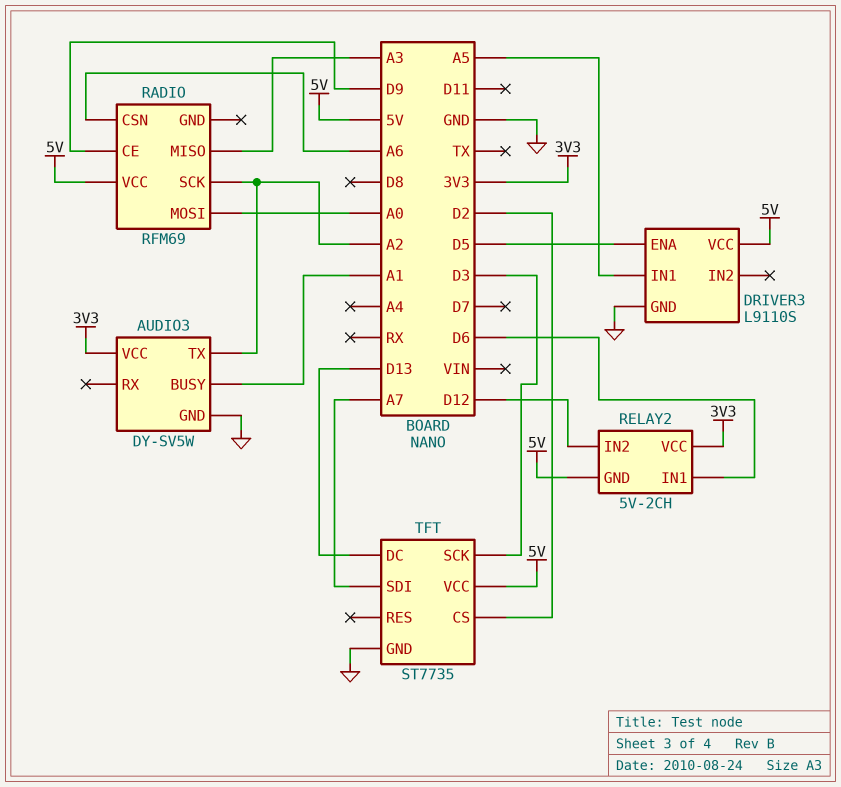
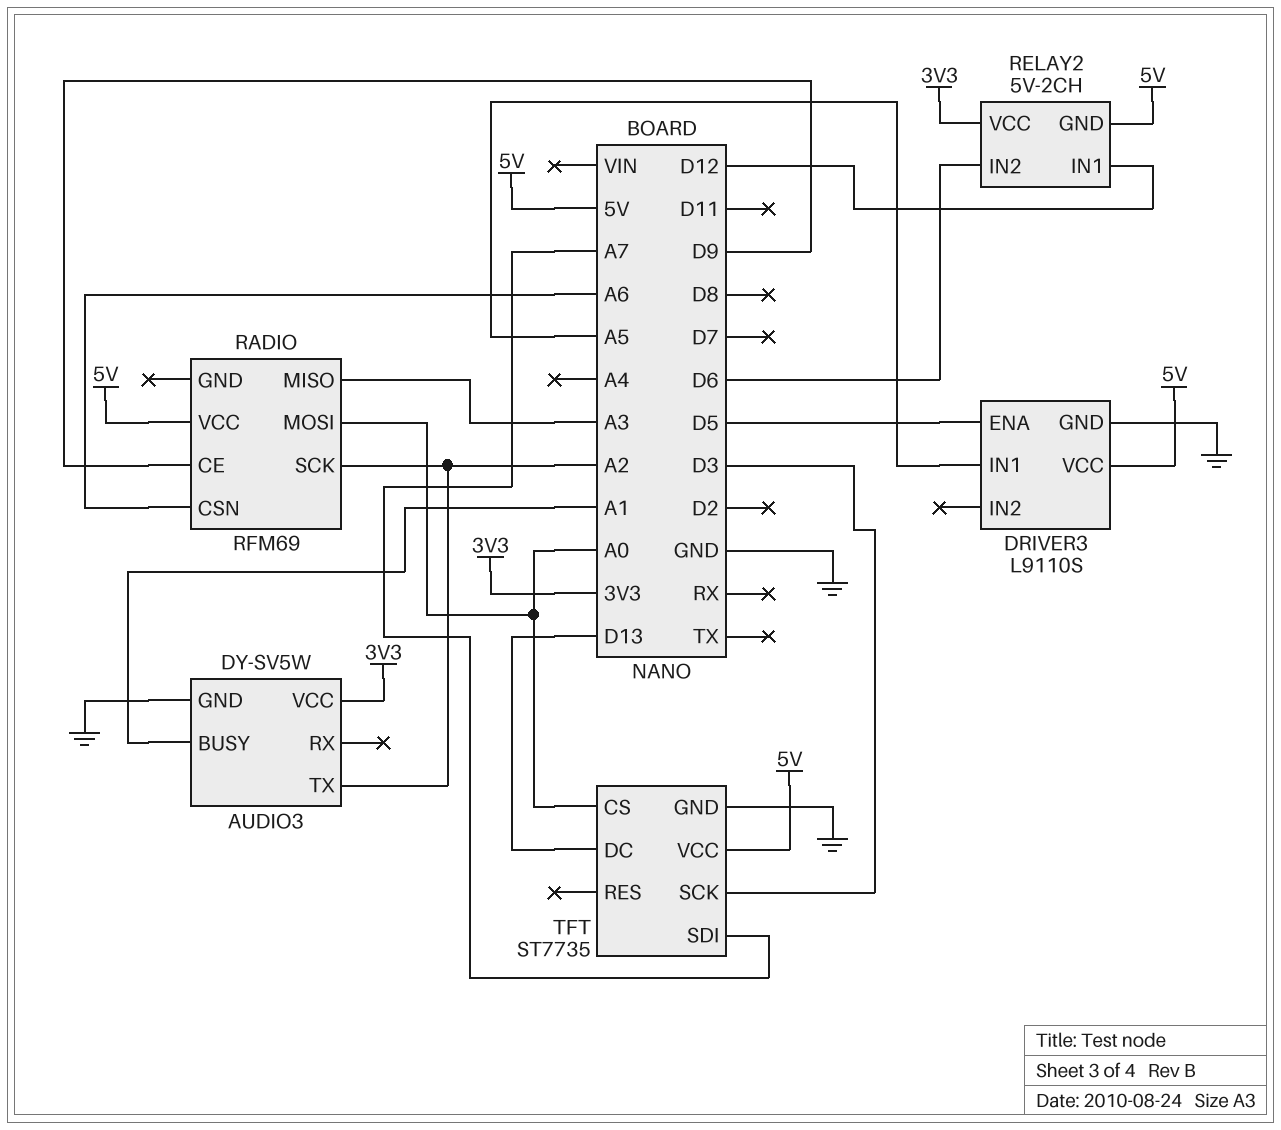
RELAY2 pin IN1: D6 -> D12
RELAY2 pin IN2: D12 -> D6
TFT pin CS: D2 -> A0

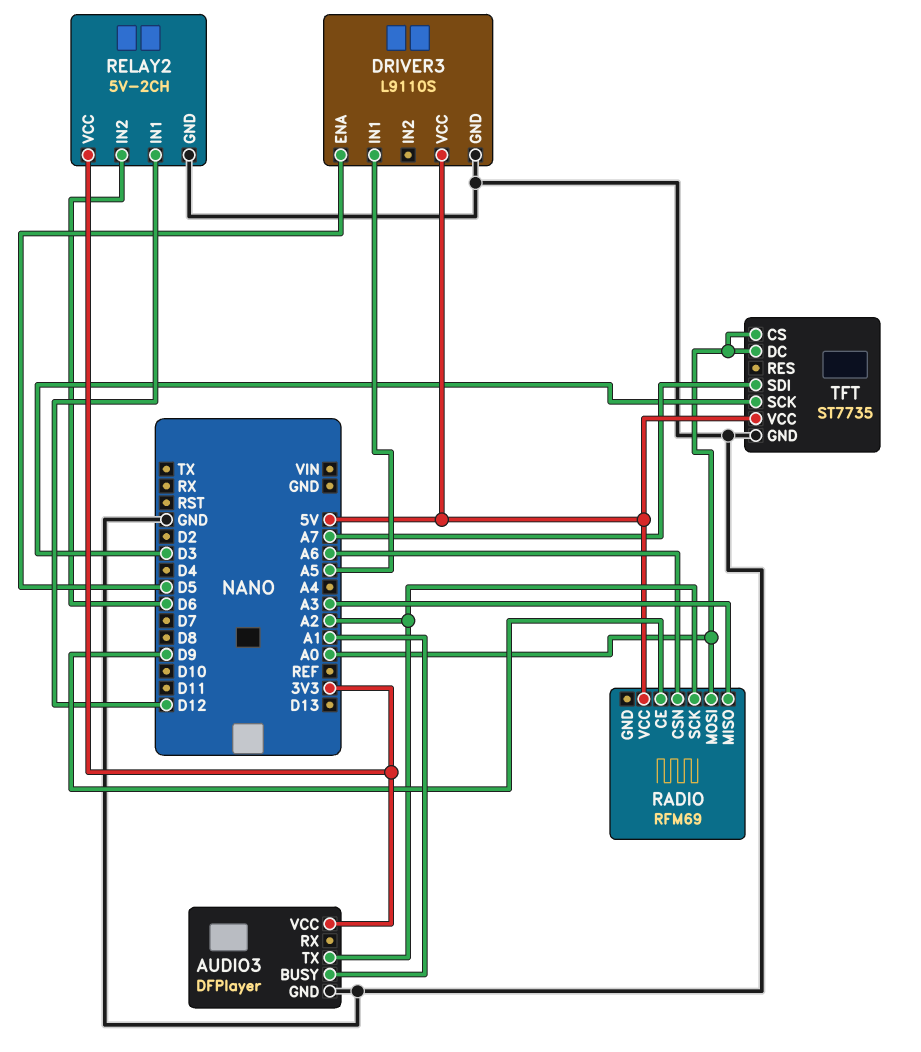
AUDIO3: DY-SV5W -> DFPlayer
RELAY2 pin GND: 5V -> GND
TFT pin DC: D13 -> A0

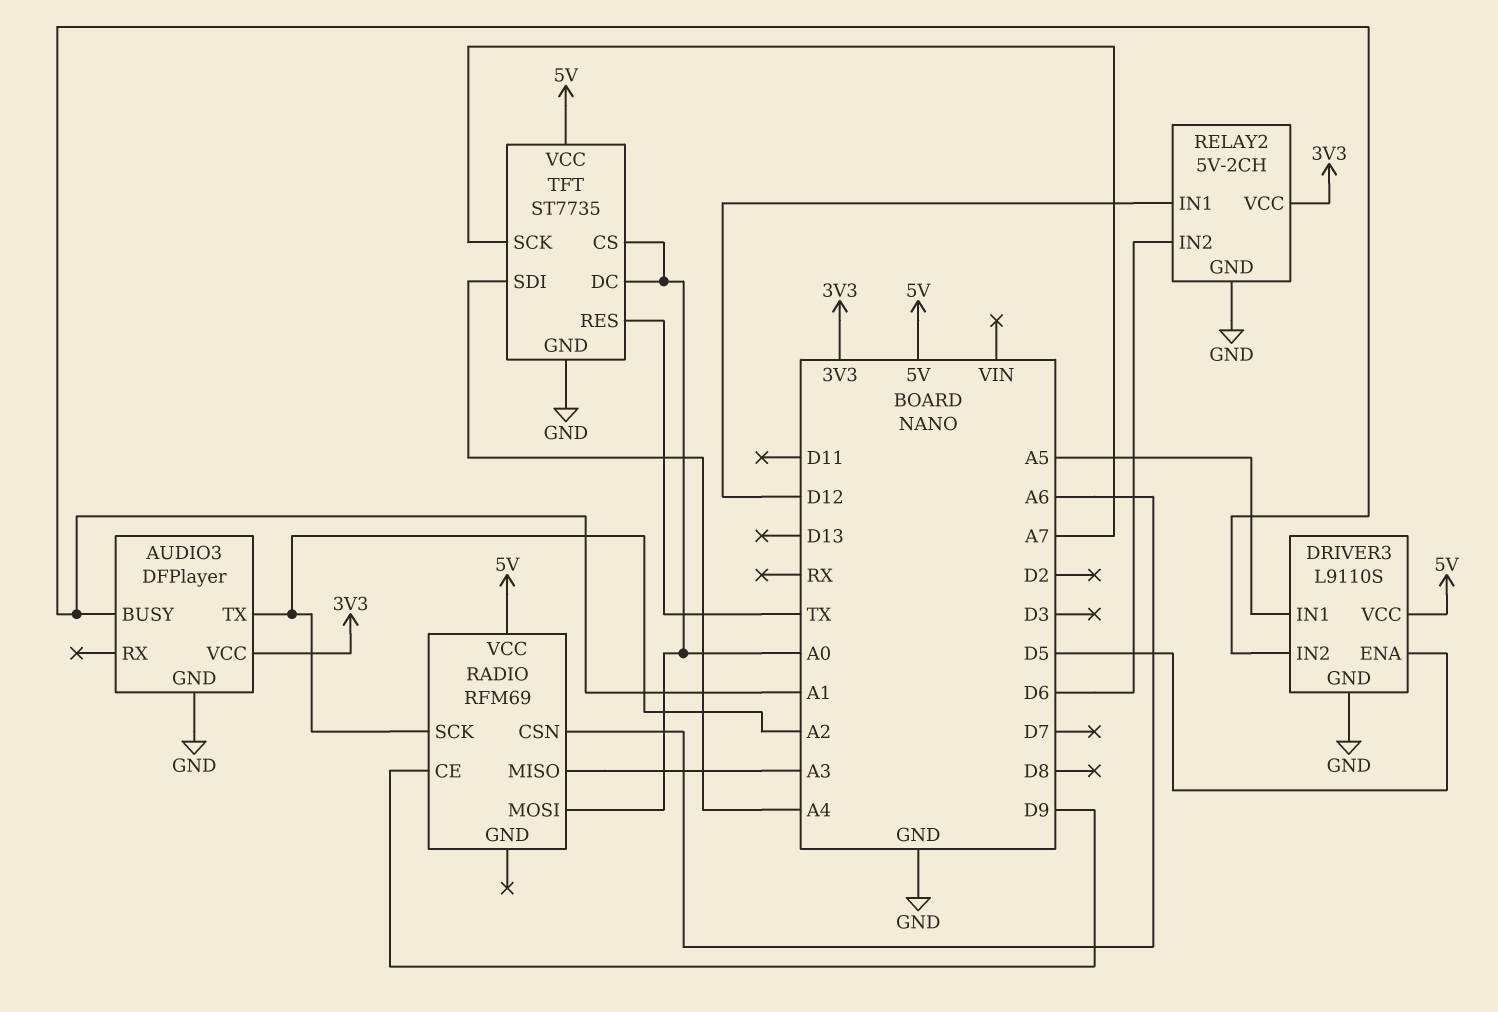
DRIVER3 pin IN2: none -> A1
TFT pin RES: none -> TX
TFT pin SCK: D3 -> A7
TFT pin SDI: A7 -> A4

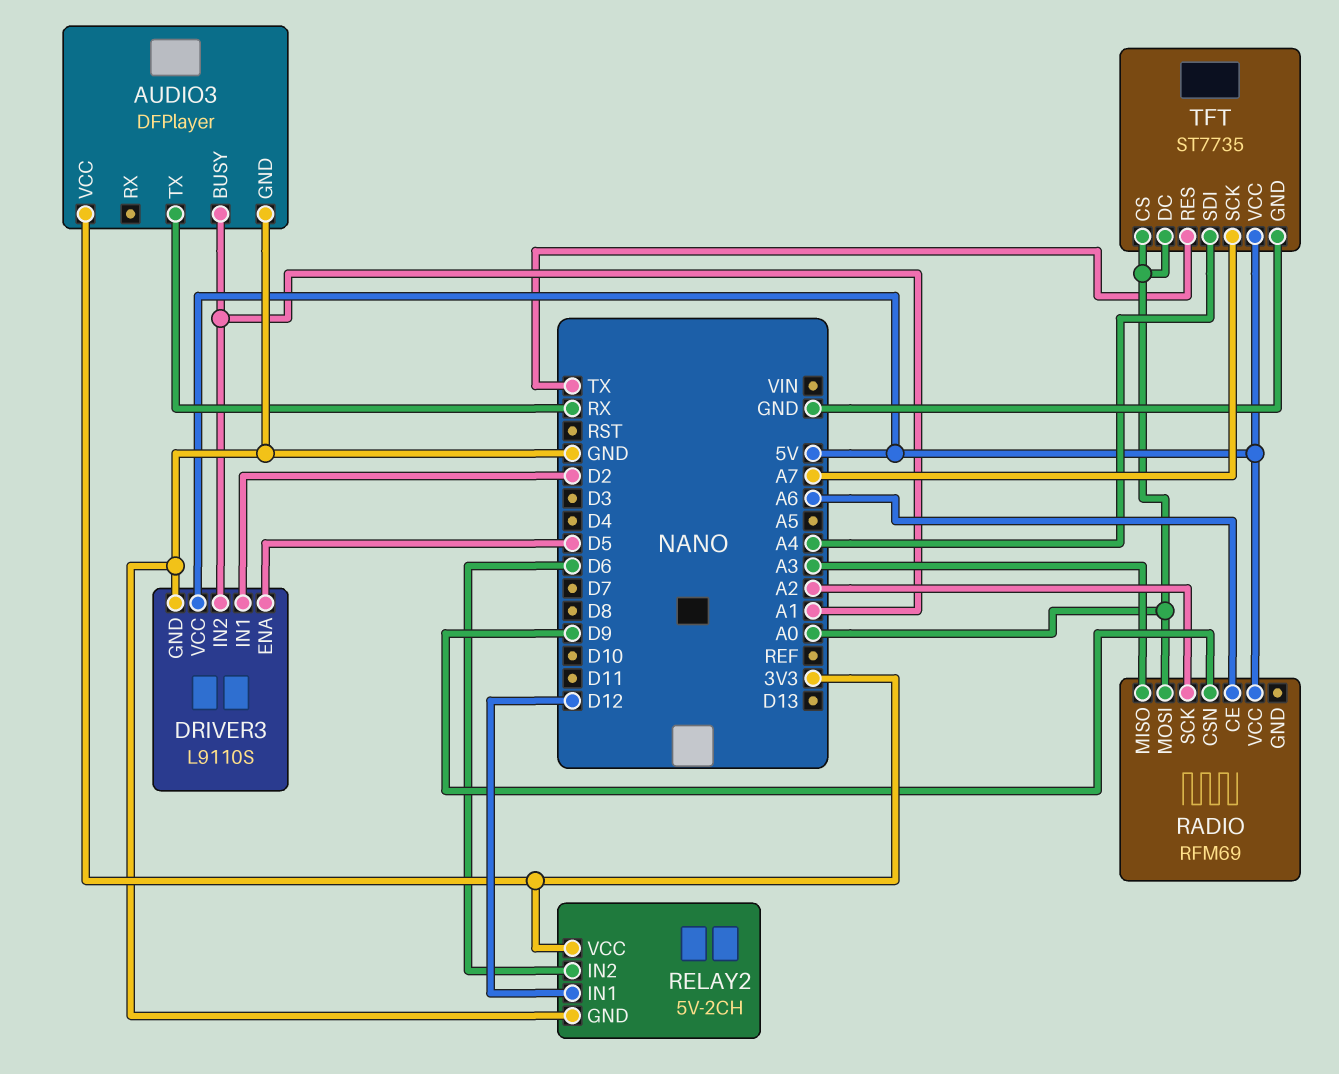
AUDIO3 pin TX: A2 -> RX
DRIVER3 pin IN1: A5 -> D2
RADIO pin CE: D9 -> A6
RADIO pin CSN: A6 -> D9

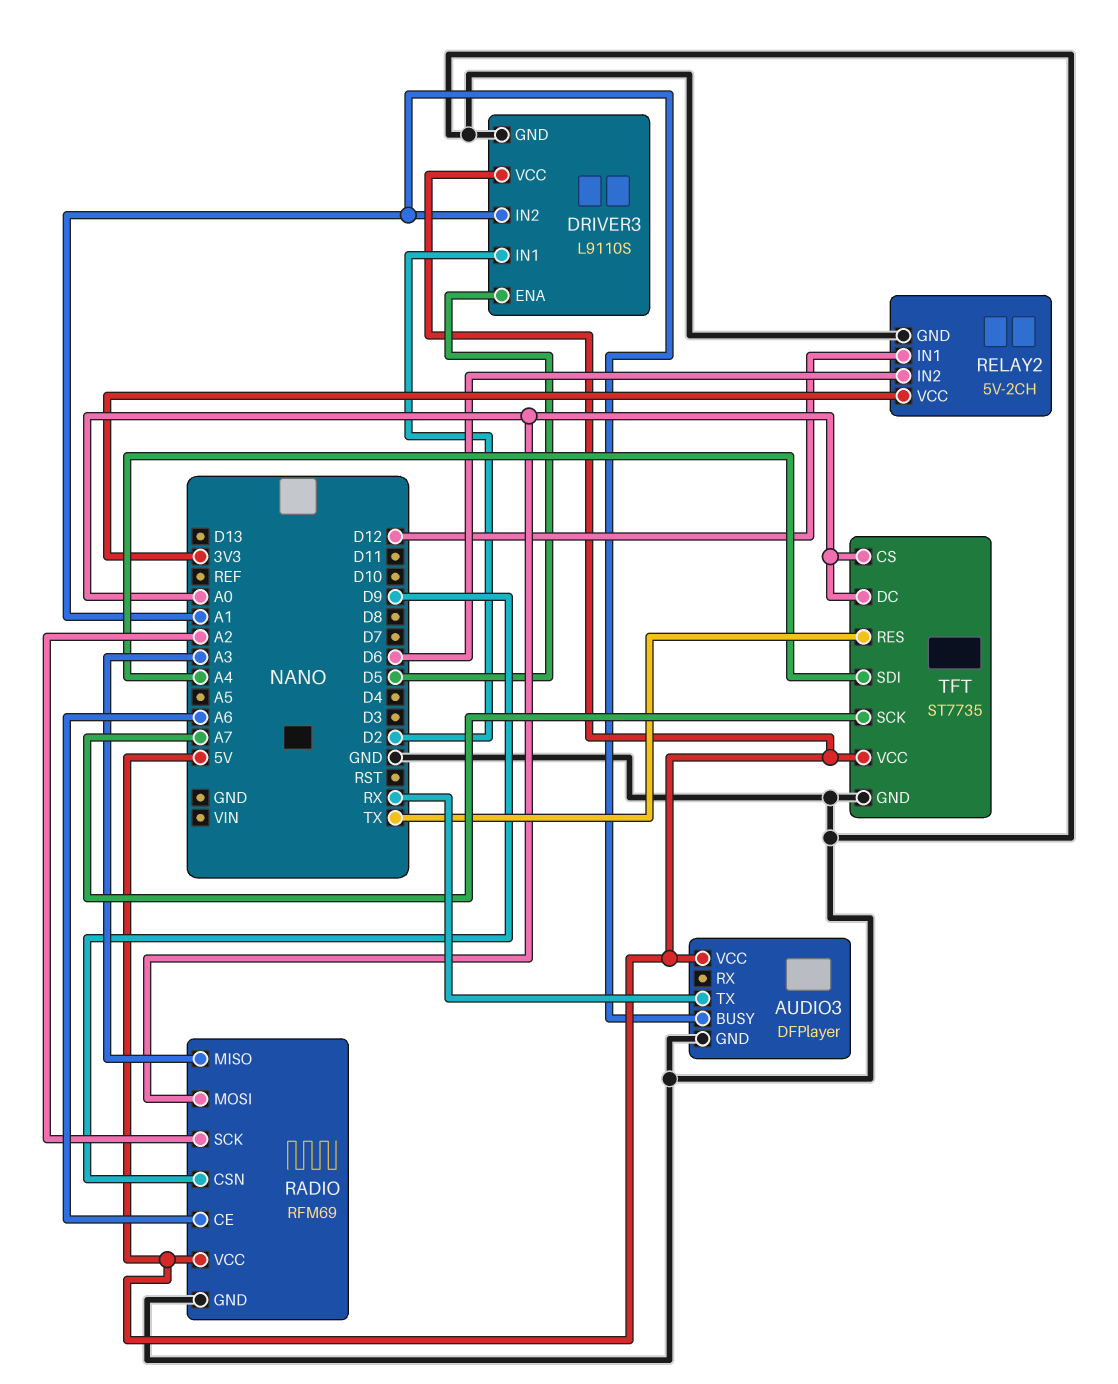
AUDIO3 pin VCC: 3V3 -> 5V
RADIO pin GND: none -> GND

